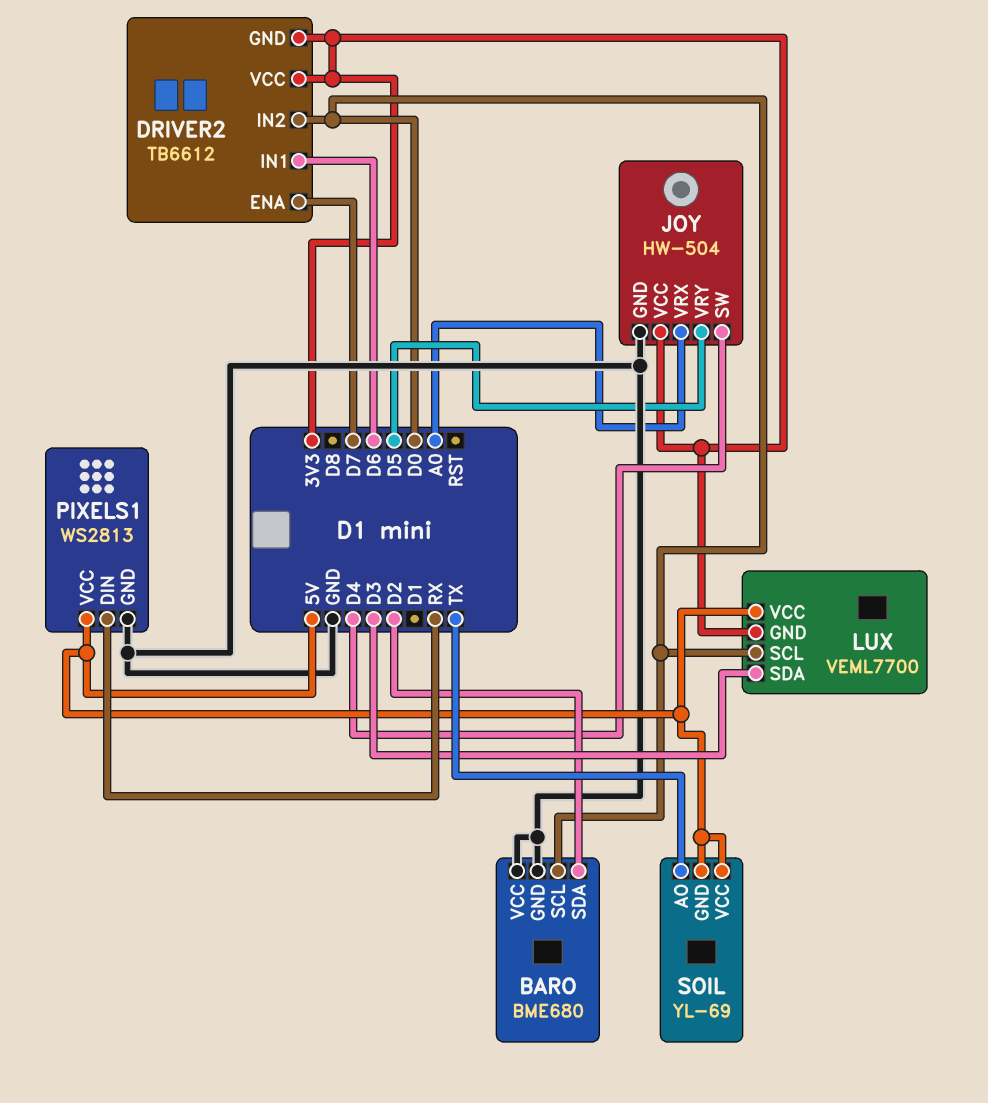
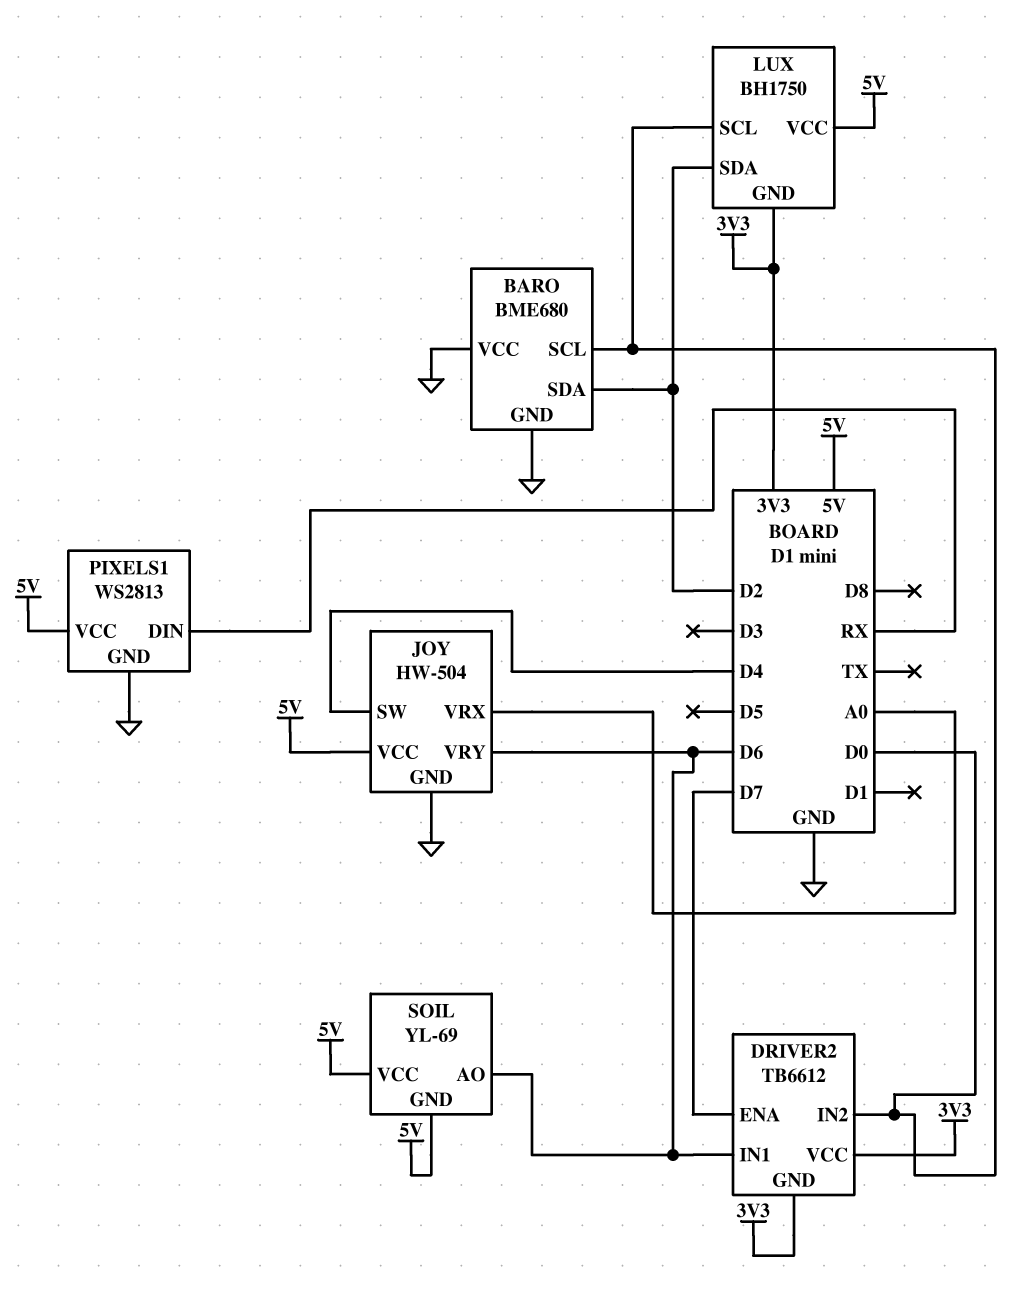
JOY pin VCC: 3V3 -> 5V
JOY pin VRY: D5 -> D6
LUX: VEML7700 -> BH1750
LUX pin SDA: D3 -> D2
SOIL pin AO: TX -> D6

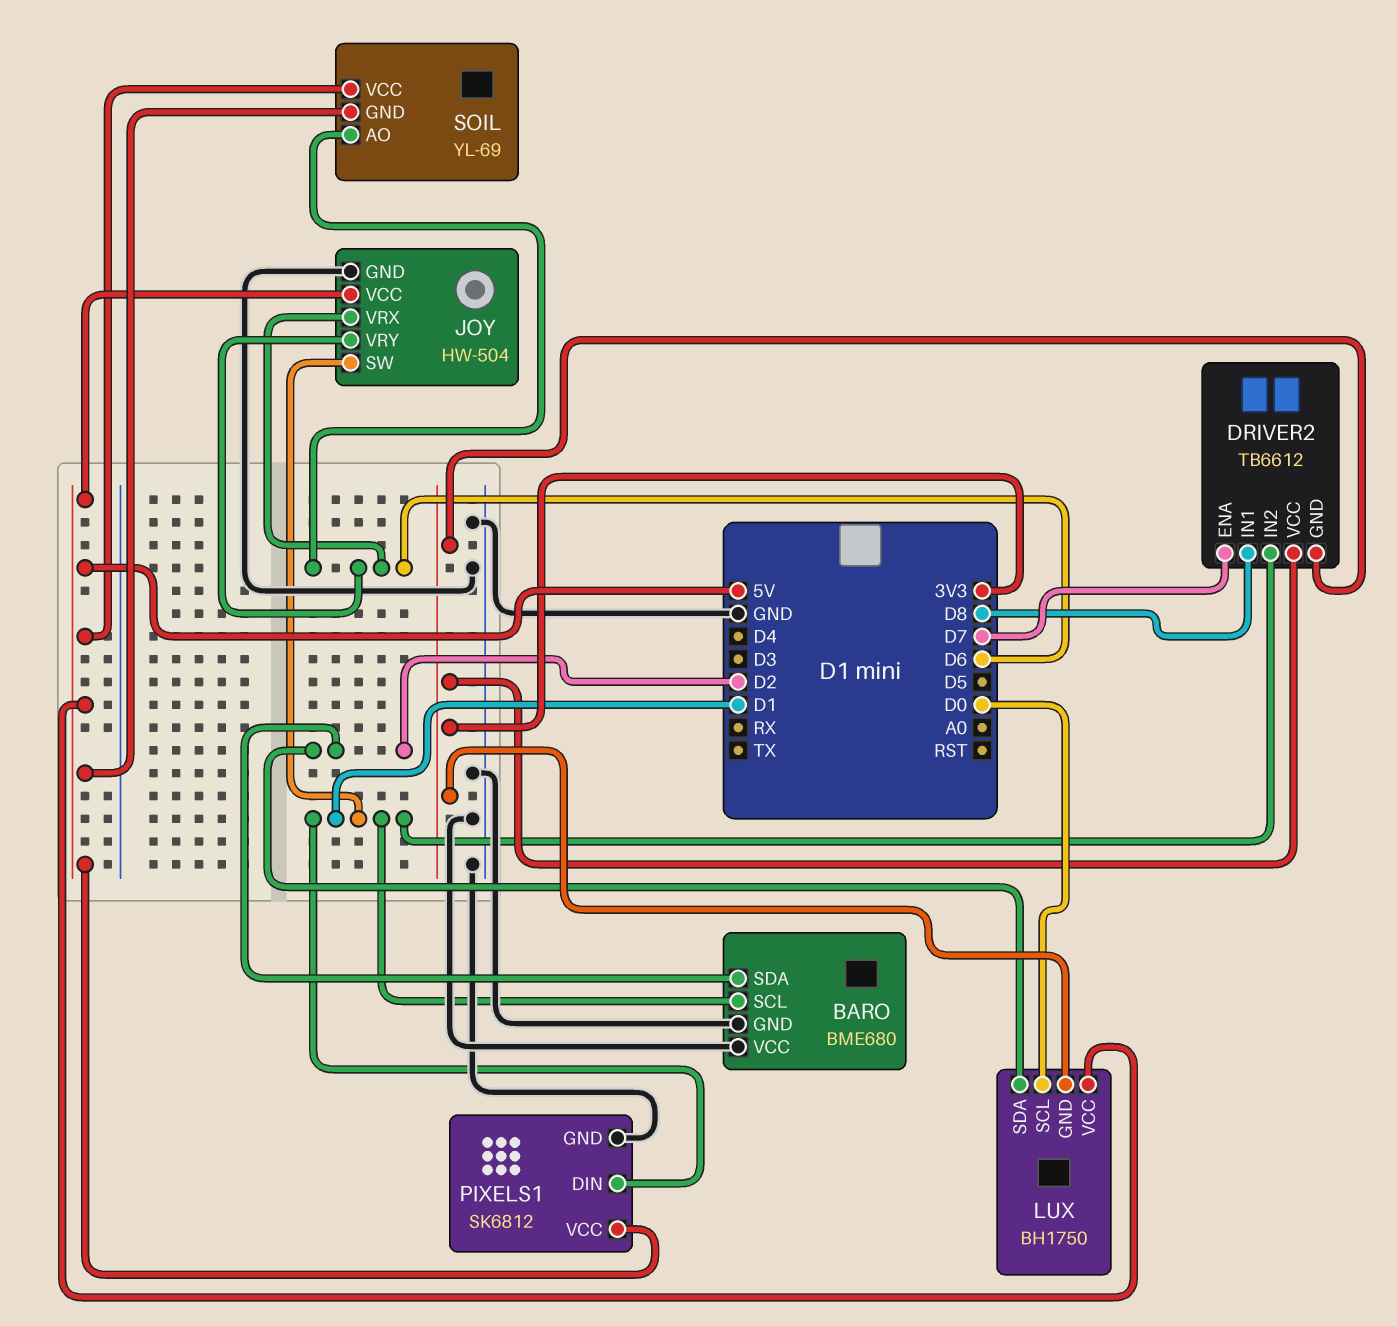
BARO pin SCL: D0 -> D1
DRIVER2 pin IN1: D6 -> D8
DRIVER2 pin IN2: D0 -> D1
JOY pin SW: D4 -> D1
JOY pin VRX: A0 -> D6
PIXELS1: WS2813 -> SK6812
PIXELS1 pin DIN: RX -> D1

